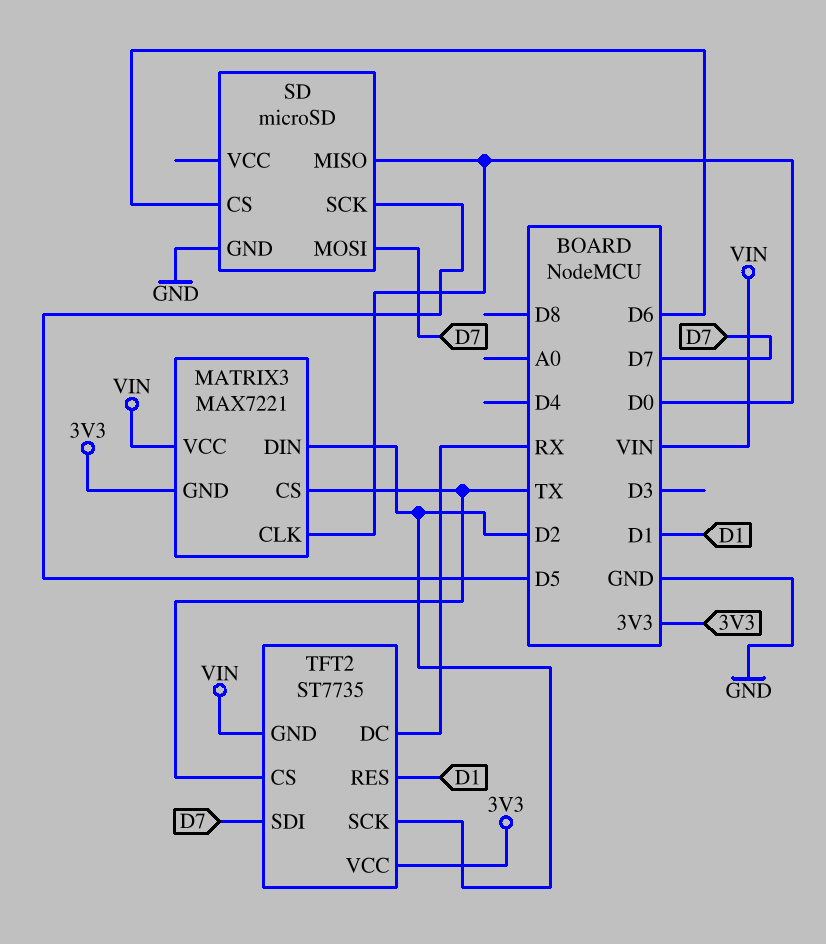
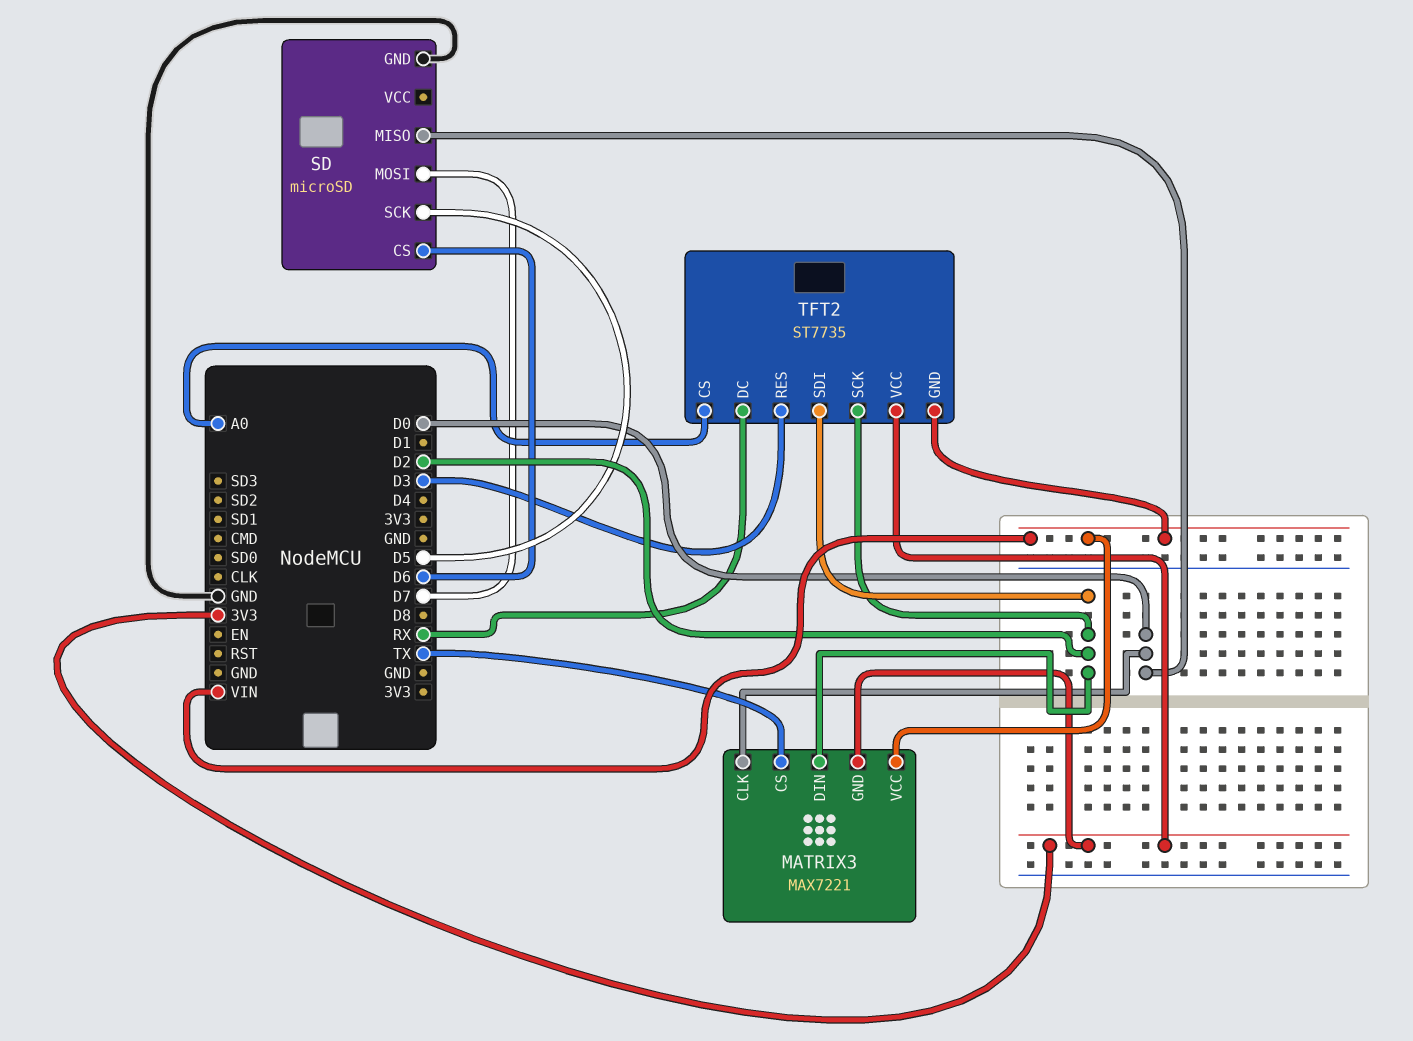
TFT2 pin CS: TX -> A0
TFT2 pin RES: D1 -> D3
TFT2 pin SDI: D7 -> D2

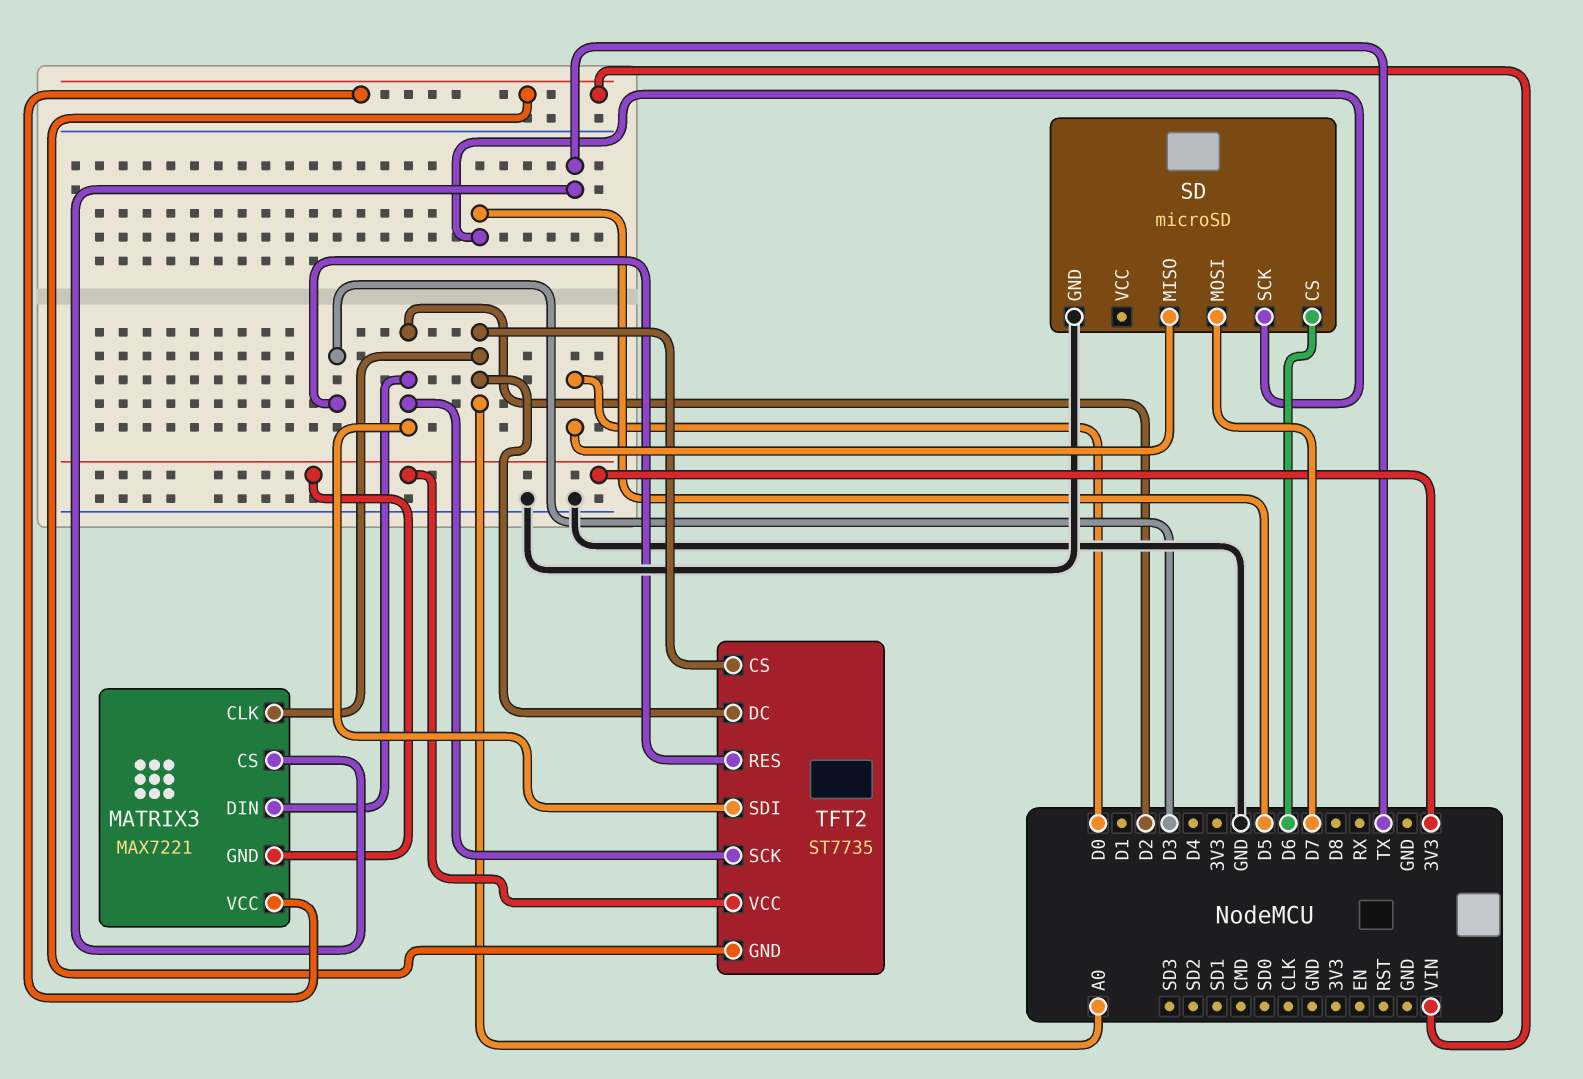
MATRIX3 pin CLK: D0 -> A0
TFT2 pin DC: RX -> A0

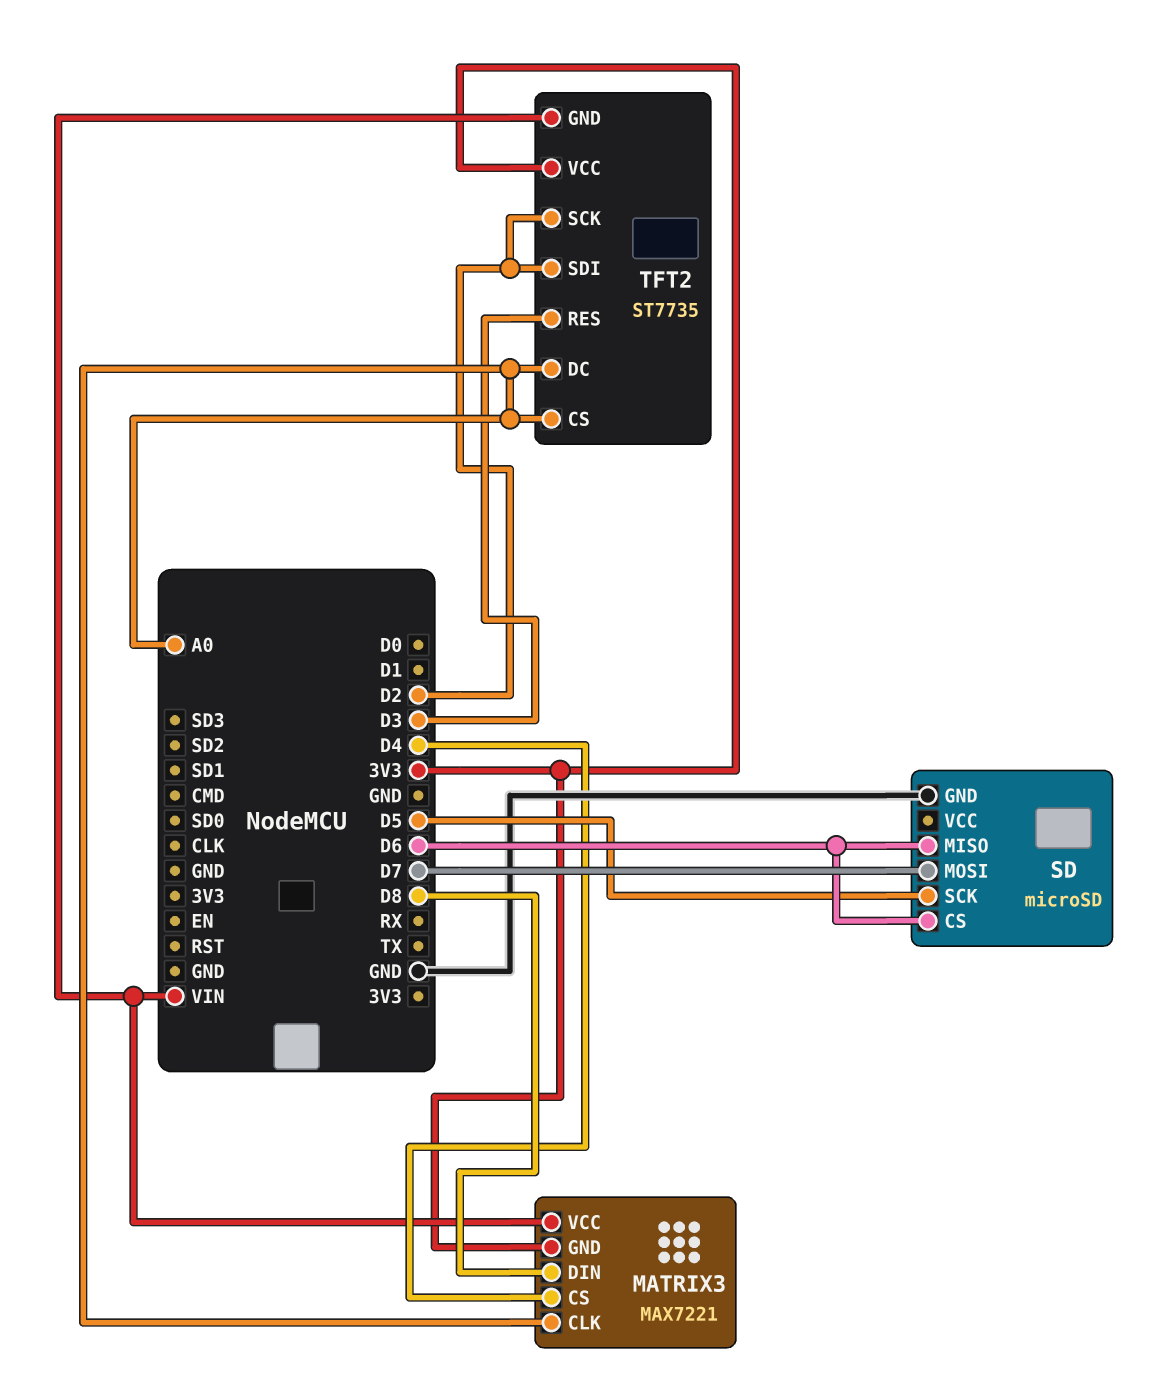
MATRIX3 pin CS: TX -> D4
MATRIX3 pin DIN: D2 -> D8
SD pin MISO: D0 -> D6

